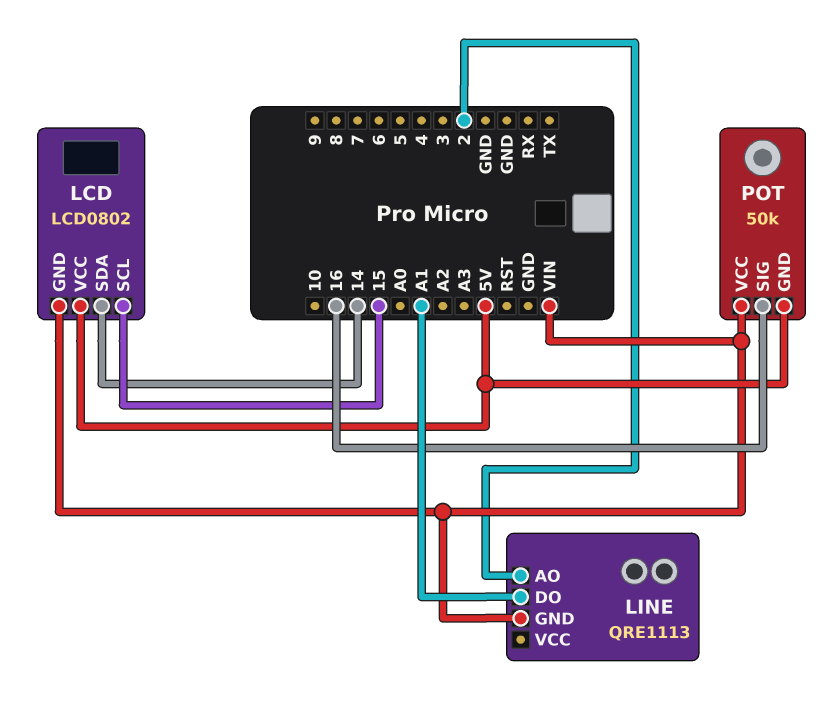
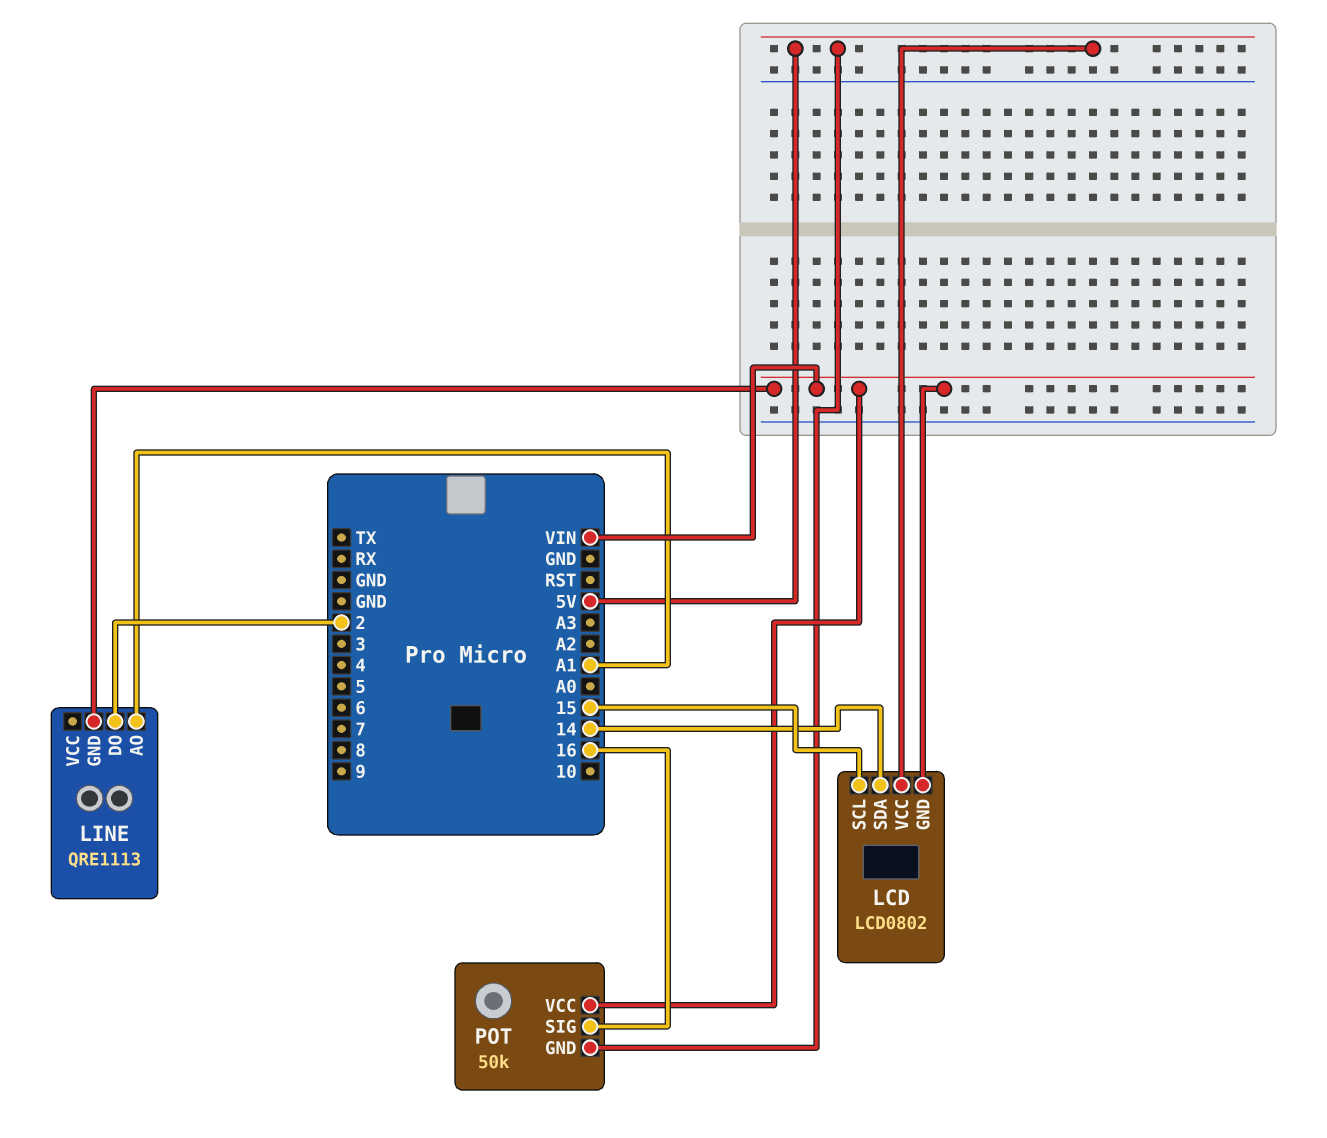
LINE pin AO: 2 -> A1
LINE pin DO: A1 -> 2

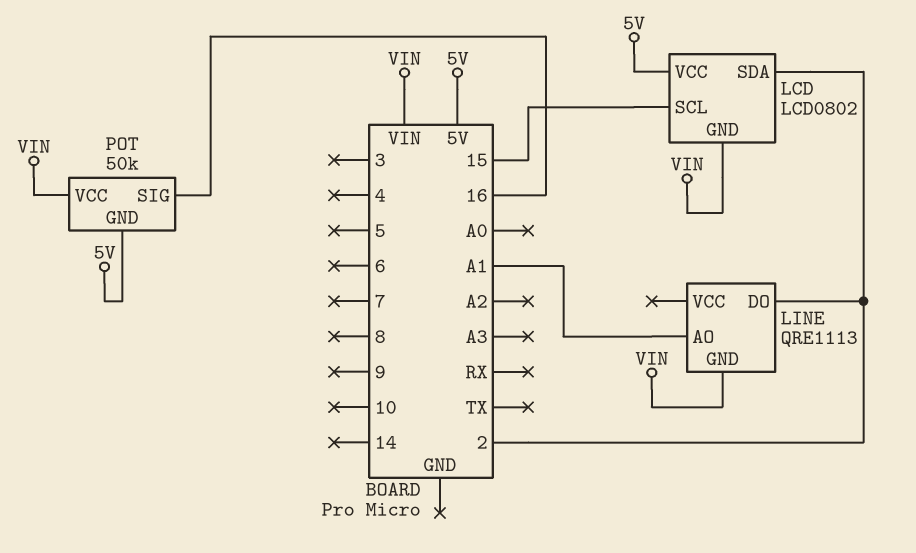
LCD pin SDA: 14 -> 2

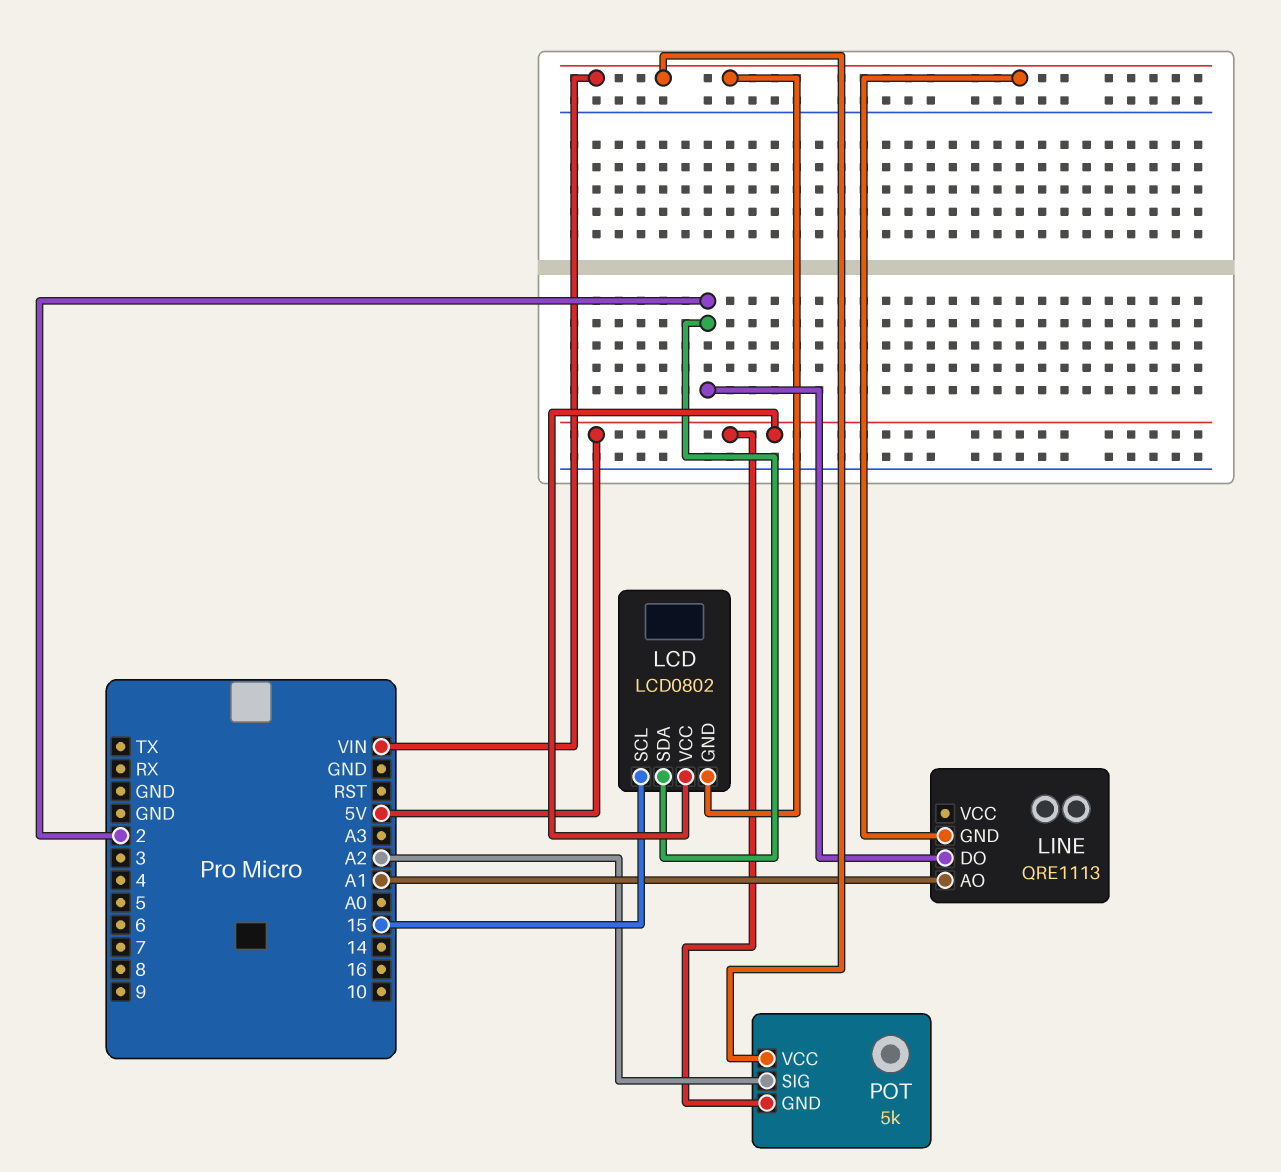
POT: 50k -> 5k
POT pin SIG: 16 -> A2

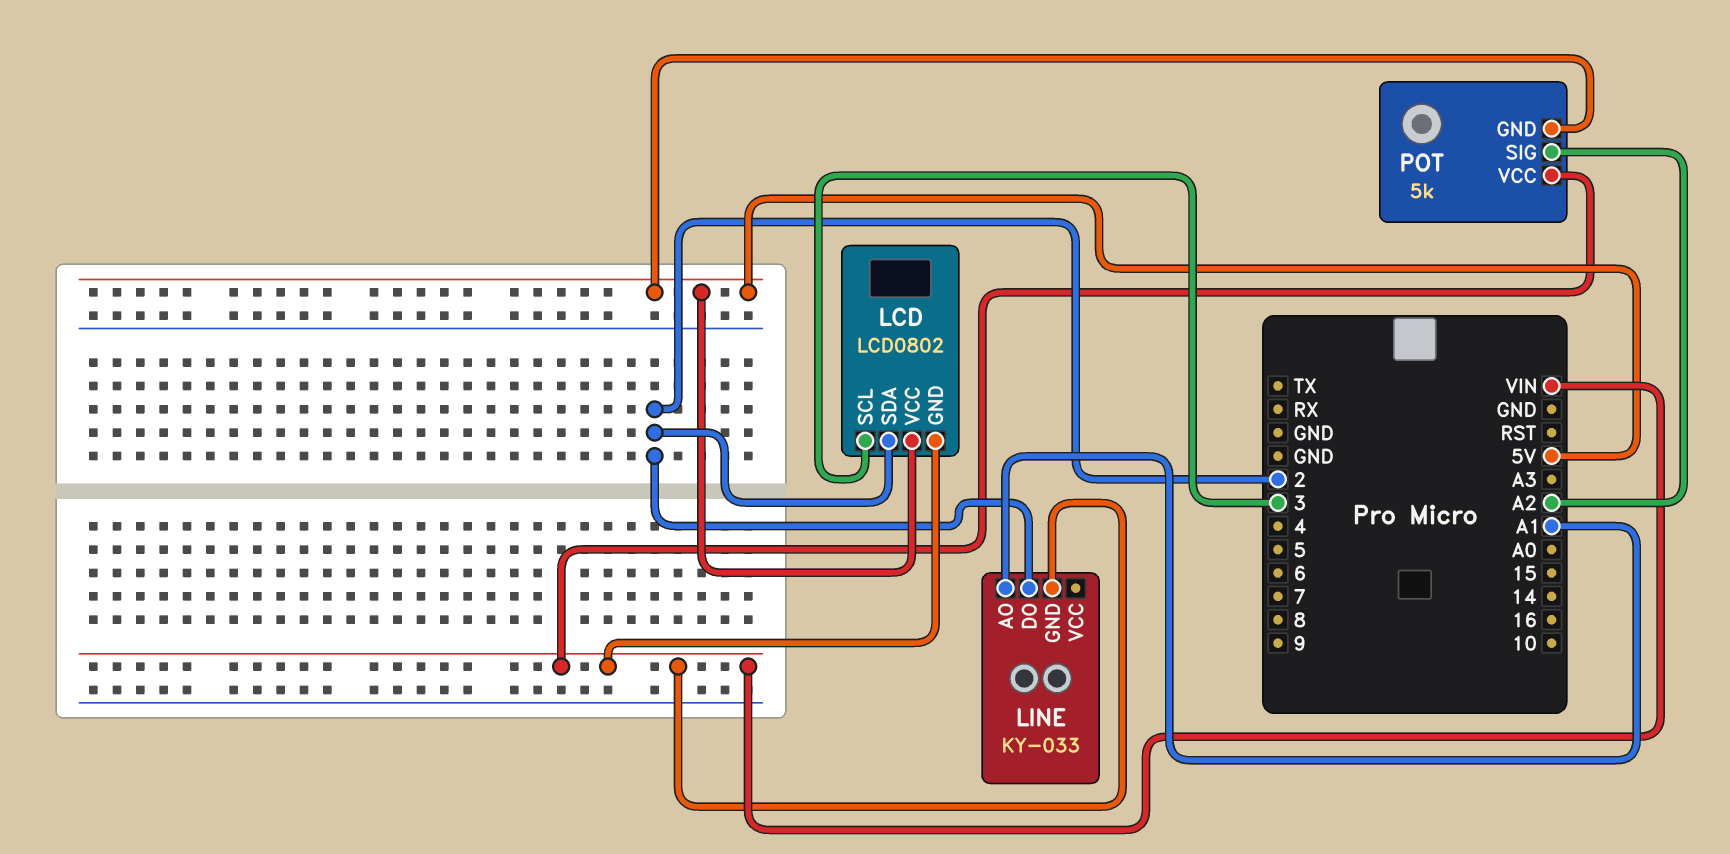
LCD pin SCL: 15 -> 3
LINE: QRE1113 -> KY-033

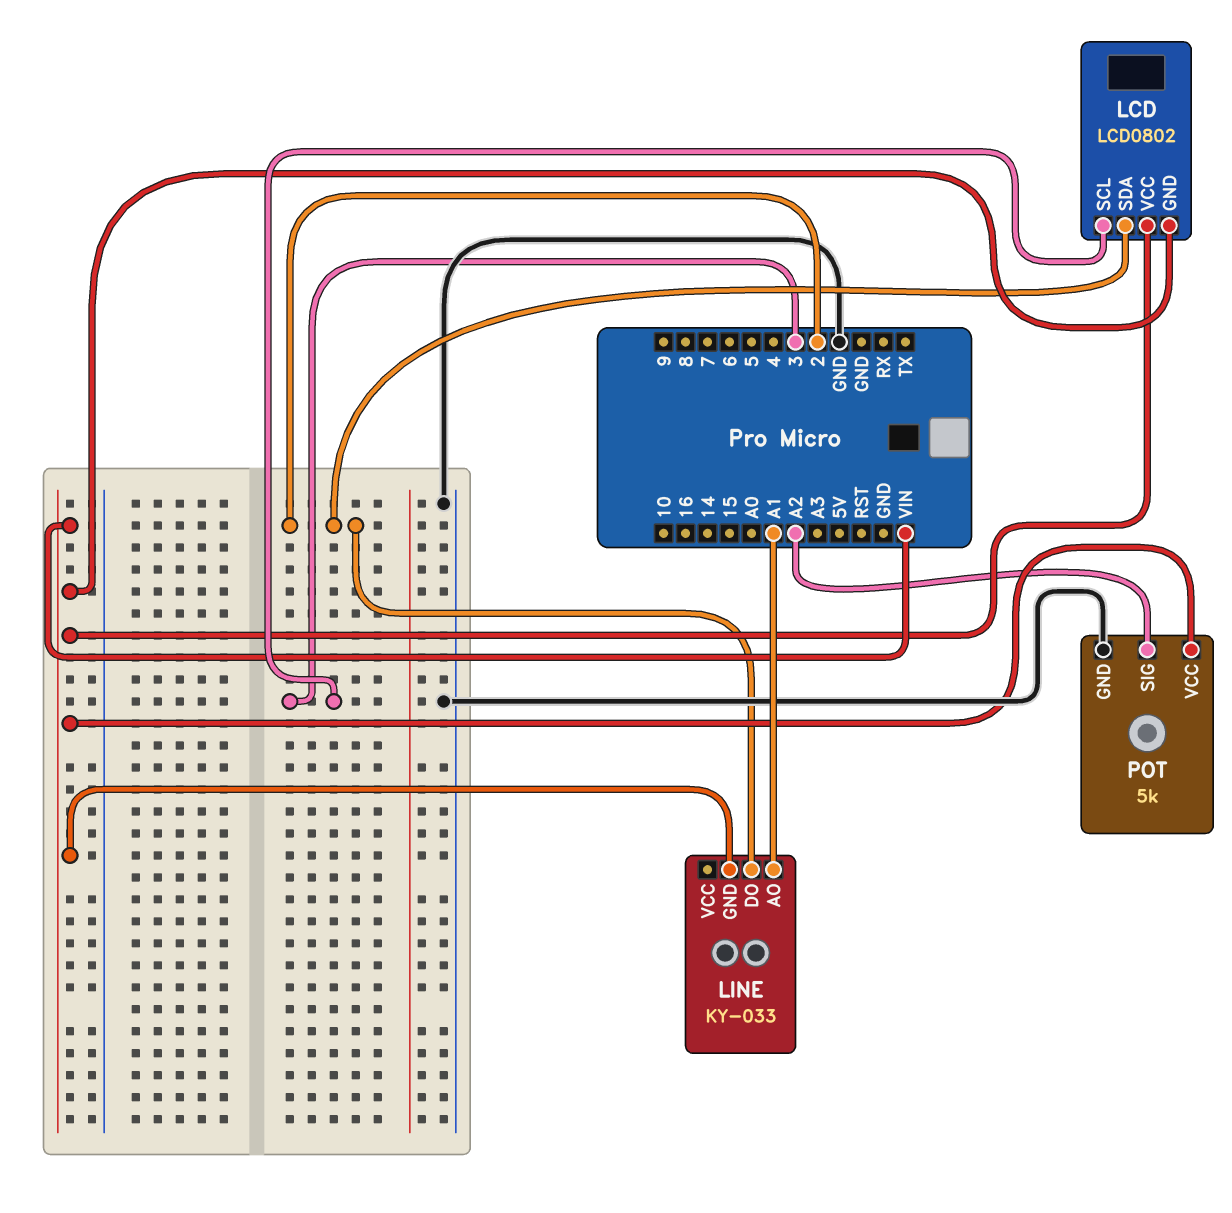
LCD pin VCC: 5V -> VIN
POT pin GND: 5V -> GND

